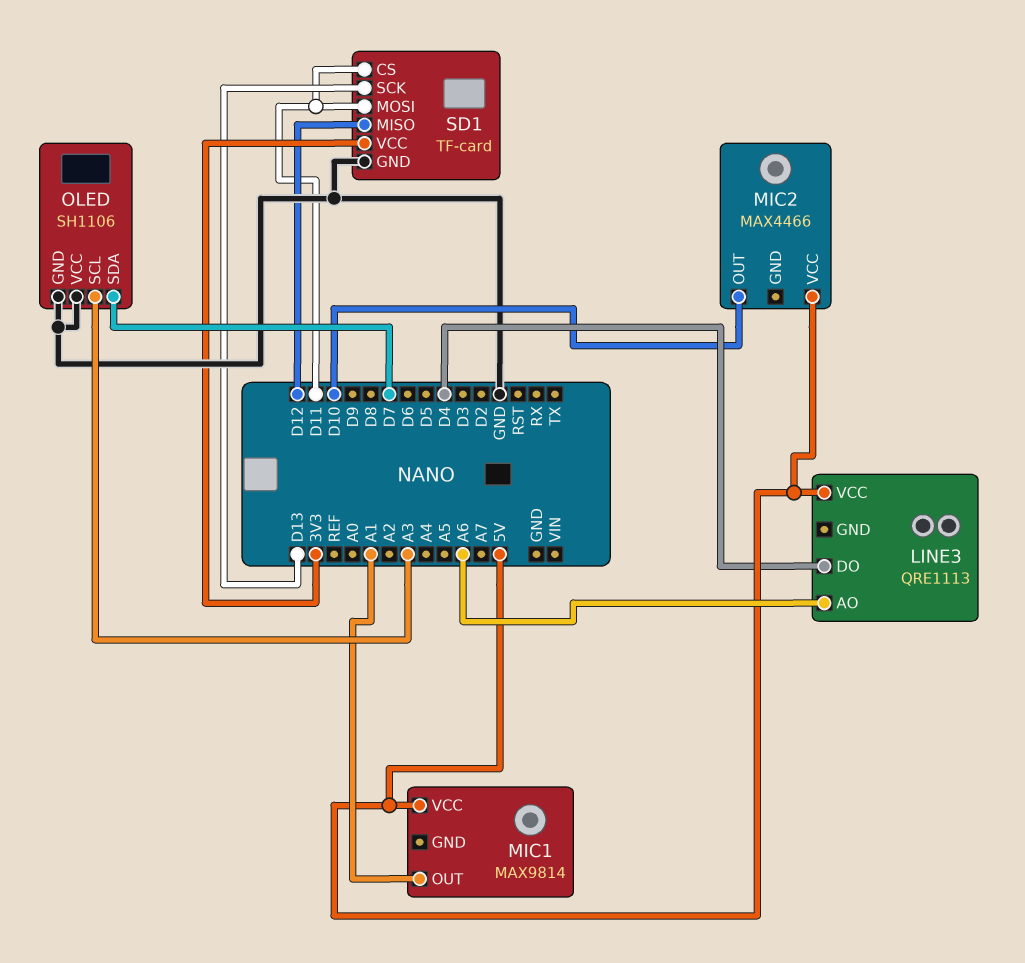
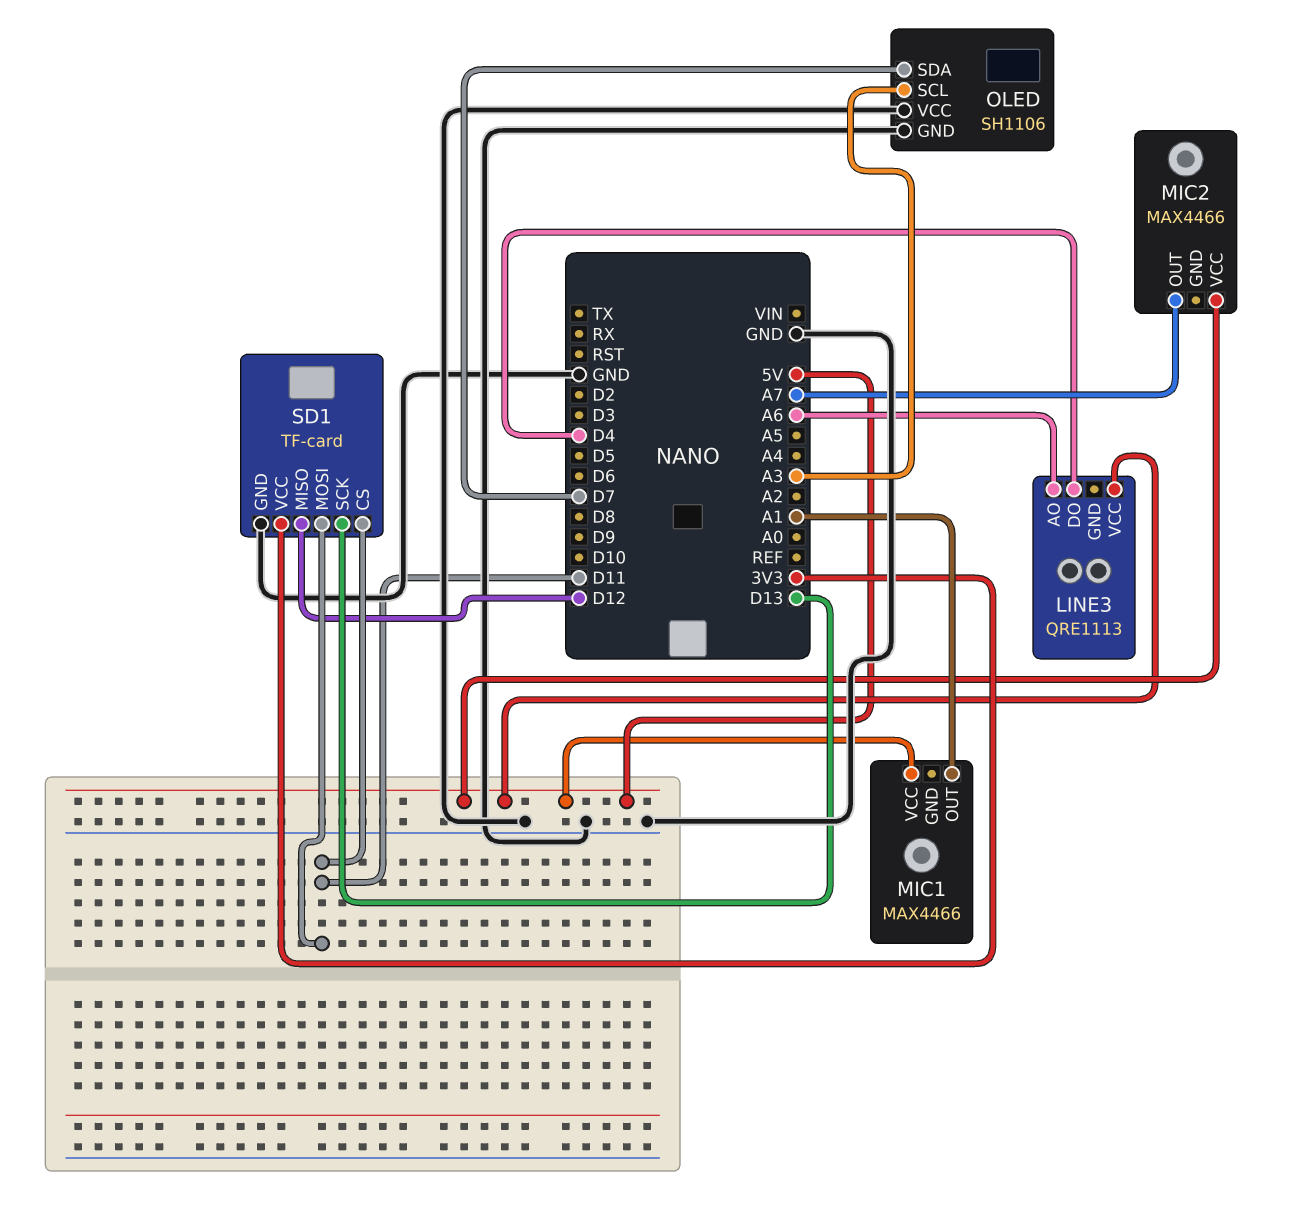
MIC1: MAX9814 -> MAX4466
MIC2 pin OUT: D10 -> A7

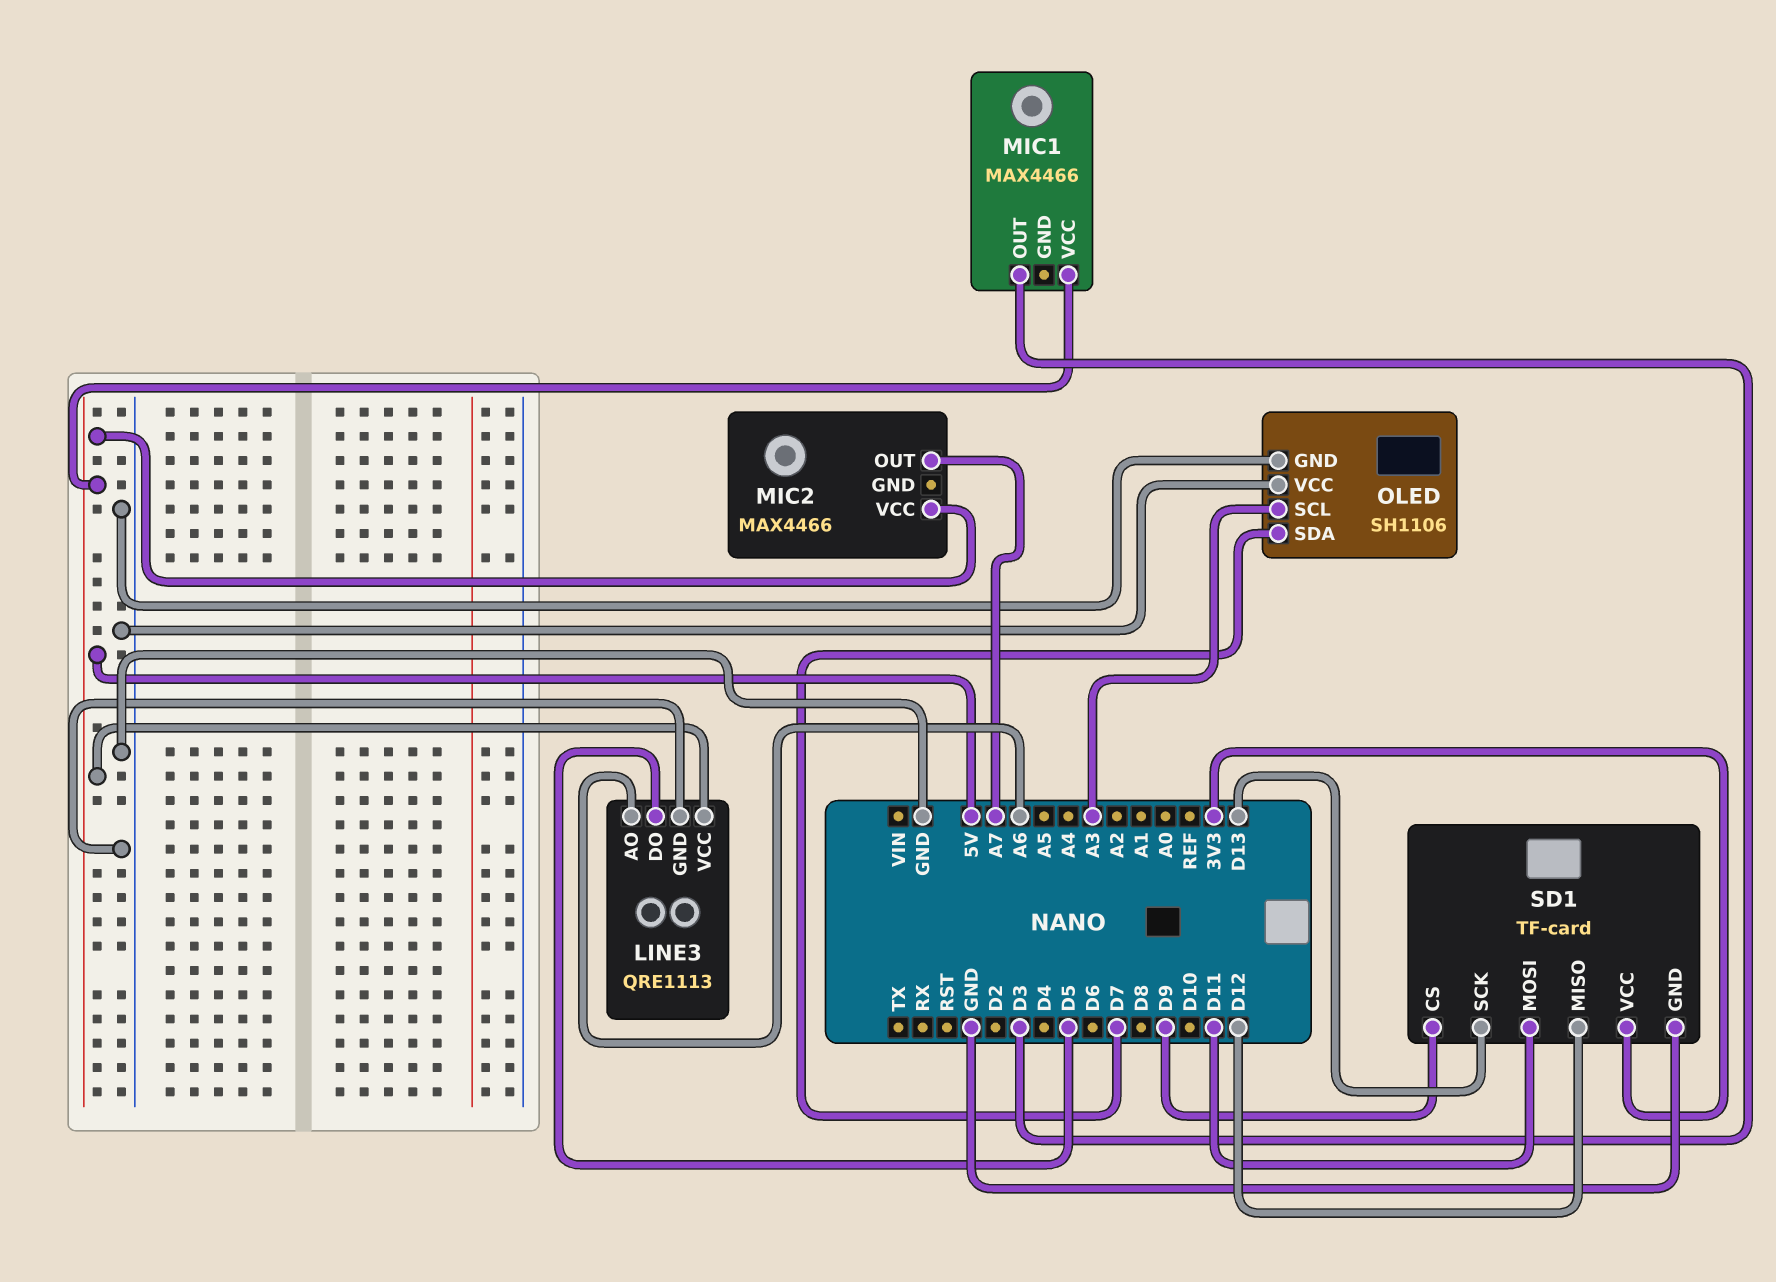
LINE3 pin DO: D4 -> D5
LINE3 pin GND: none -> GND
MIC1 pin OUT: A1 -> D3
SD1 pin CS: D11 -> D9

